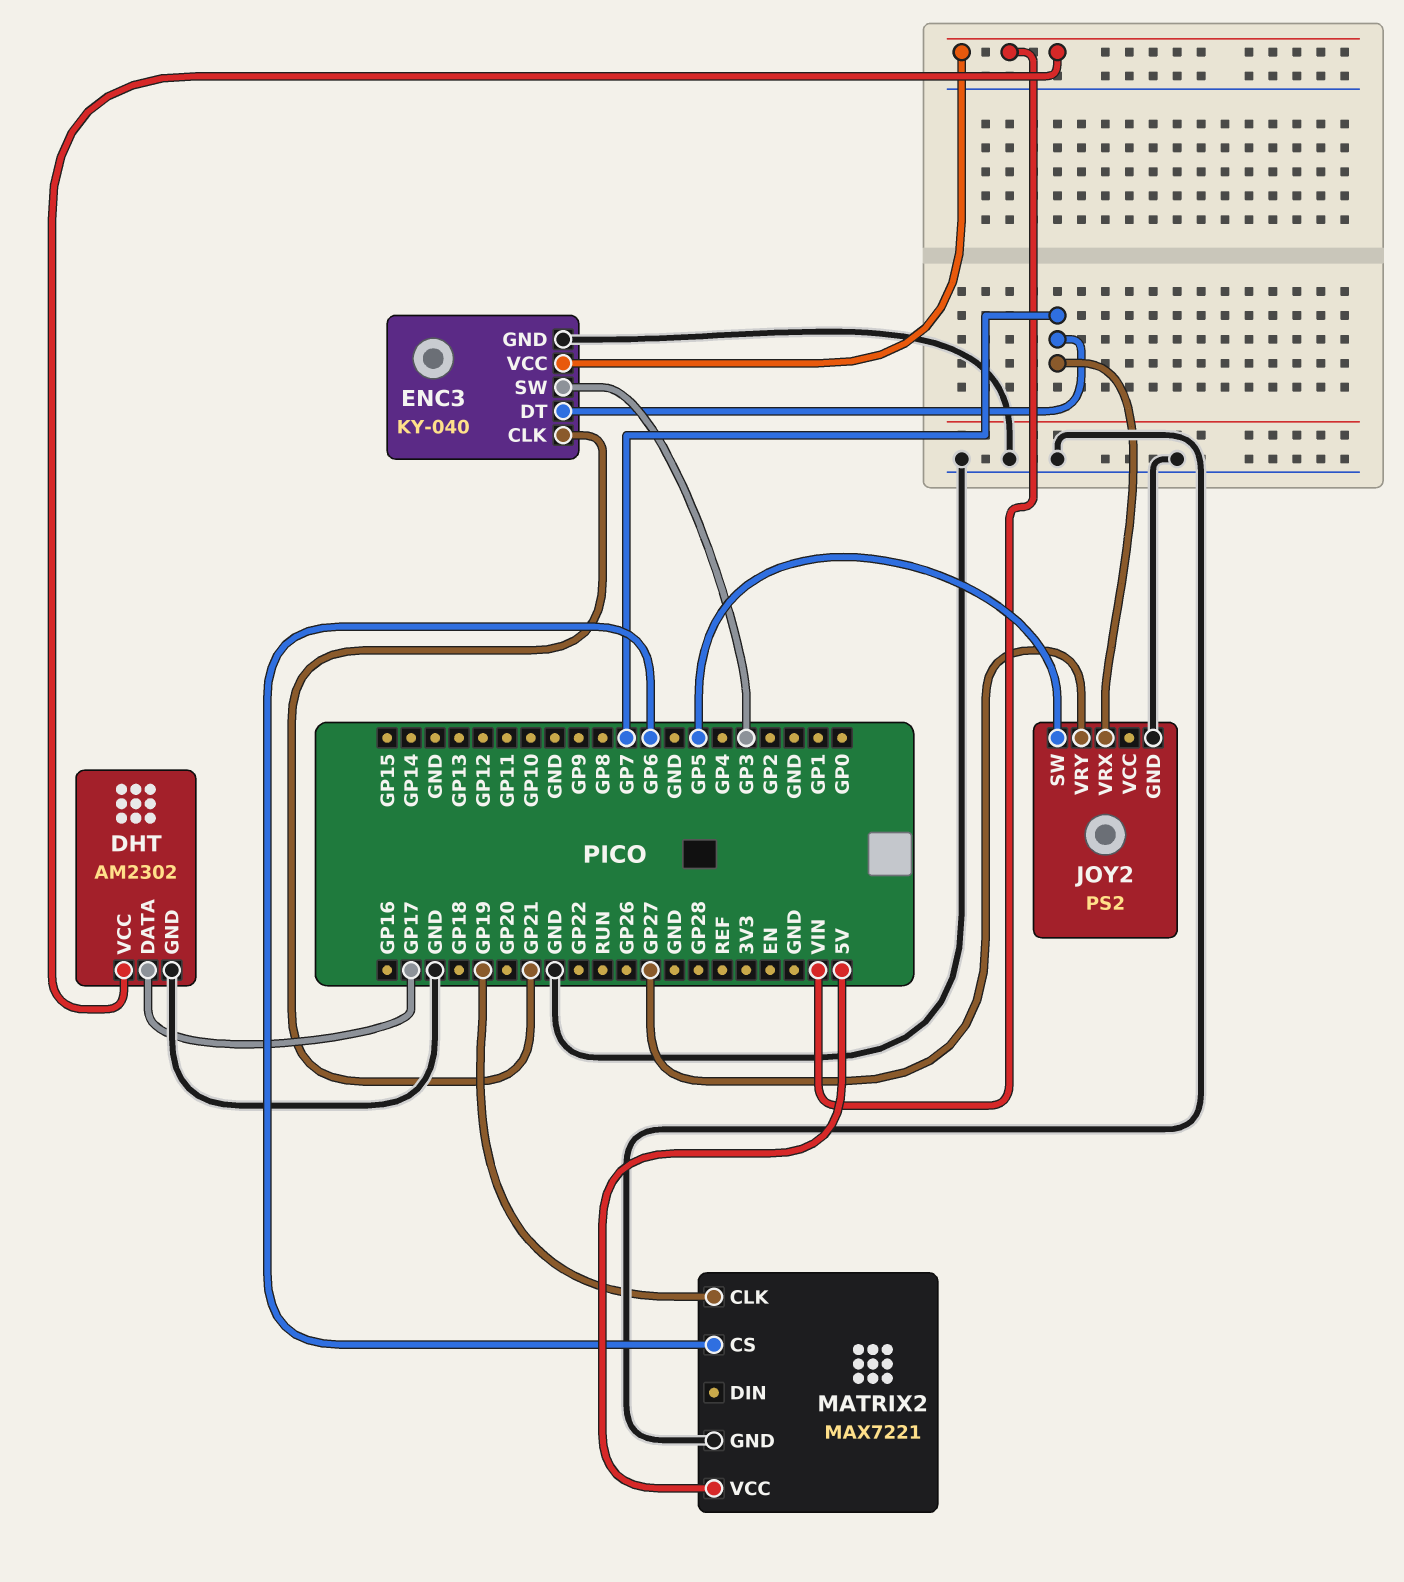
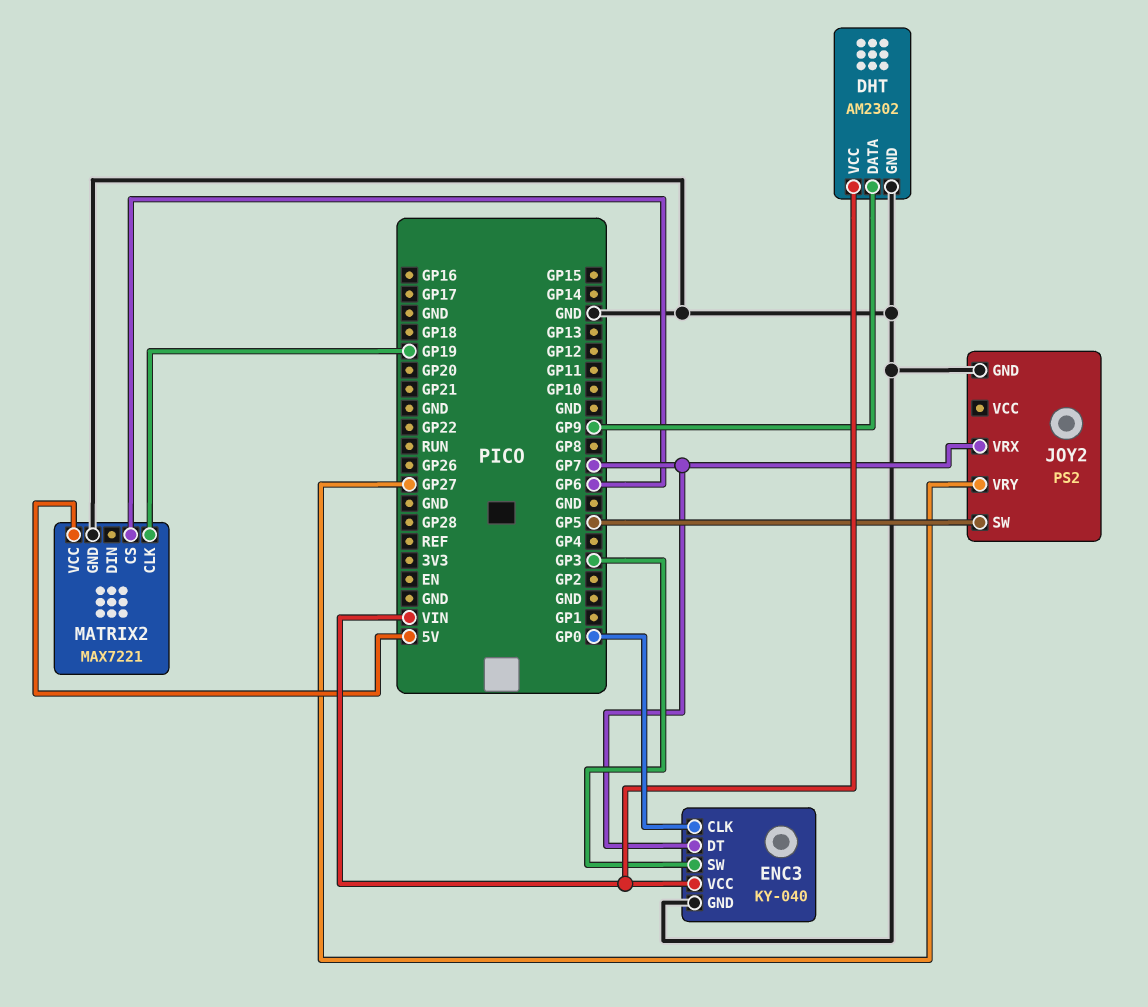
DHT pin DATA: GP17 -> GP9
ENC3 pin CLK: GP21 -> GP0

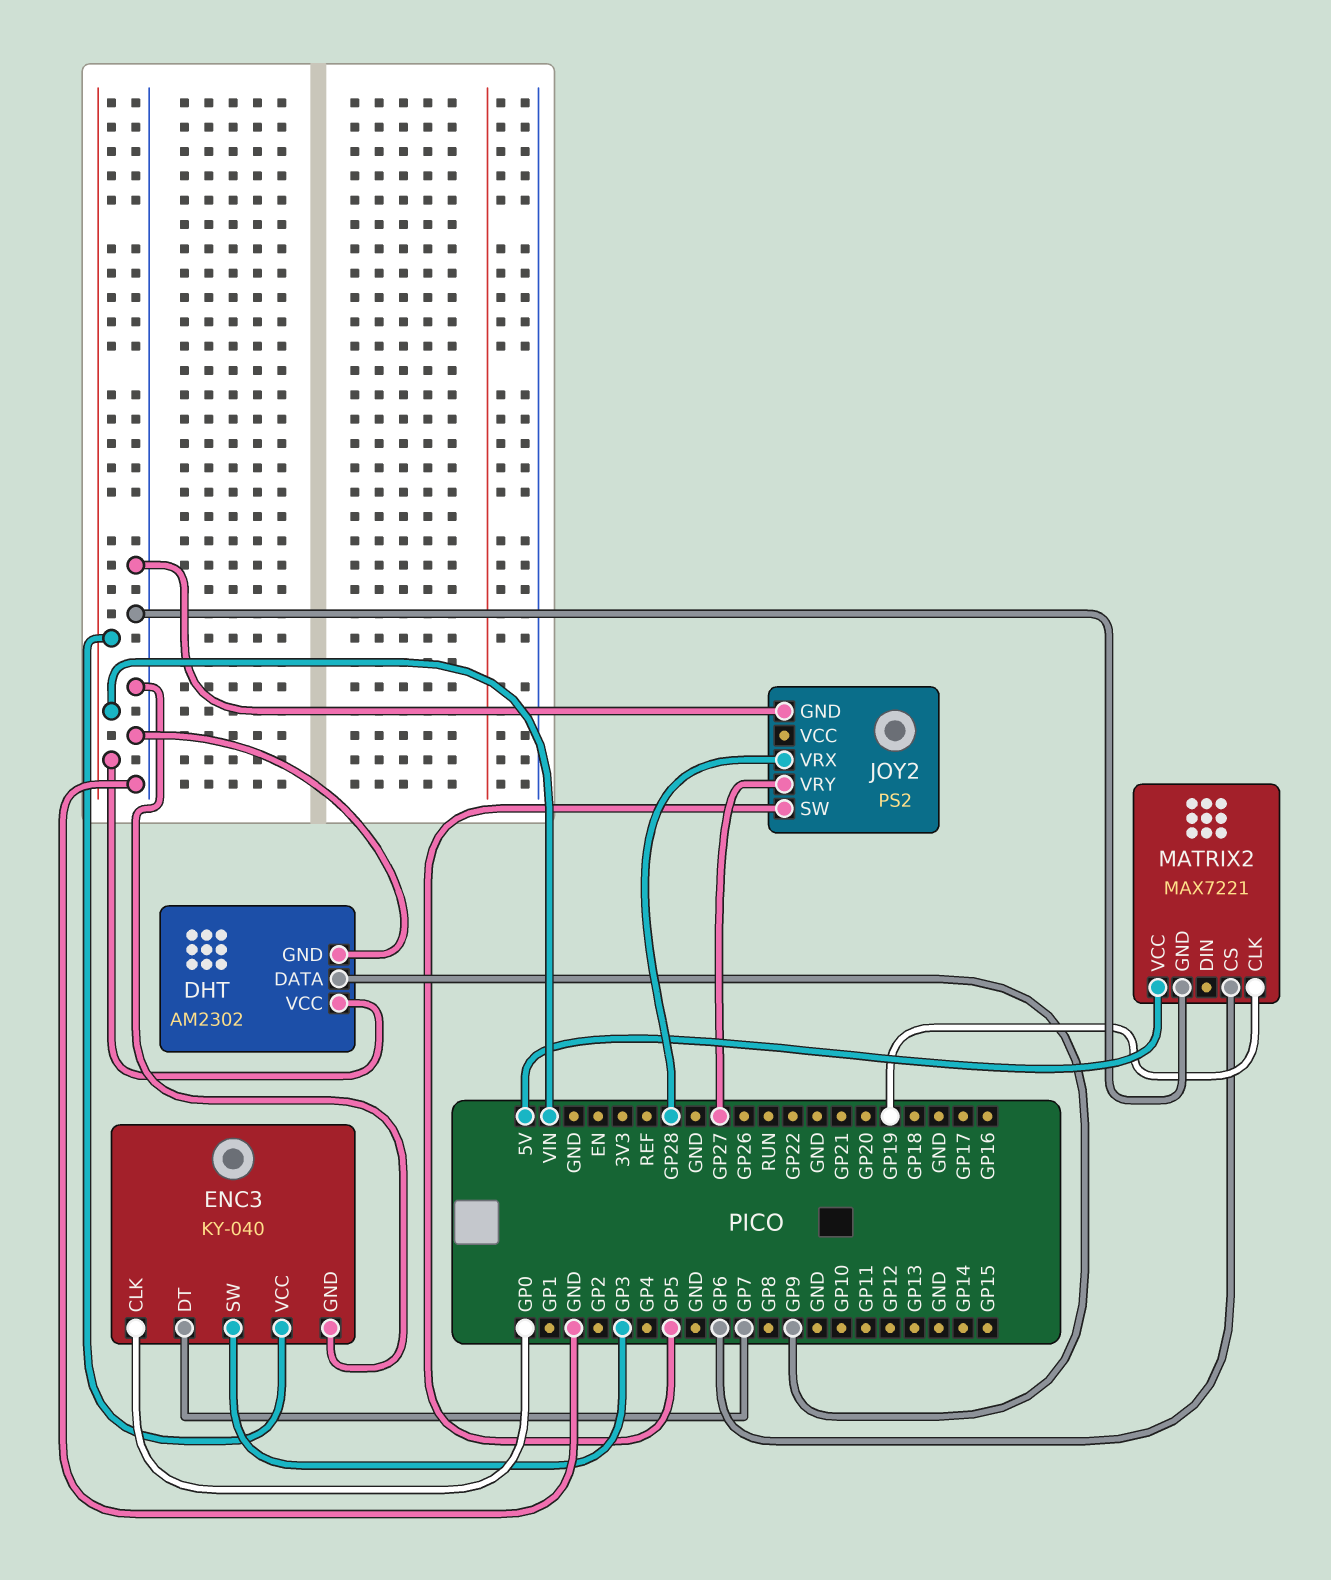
JOY2 pin VRX: GP7 -> GP28

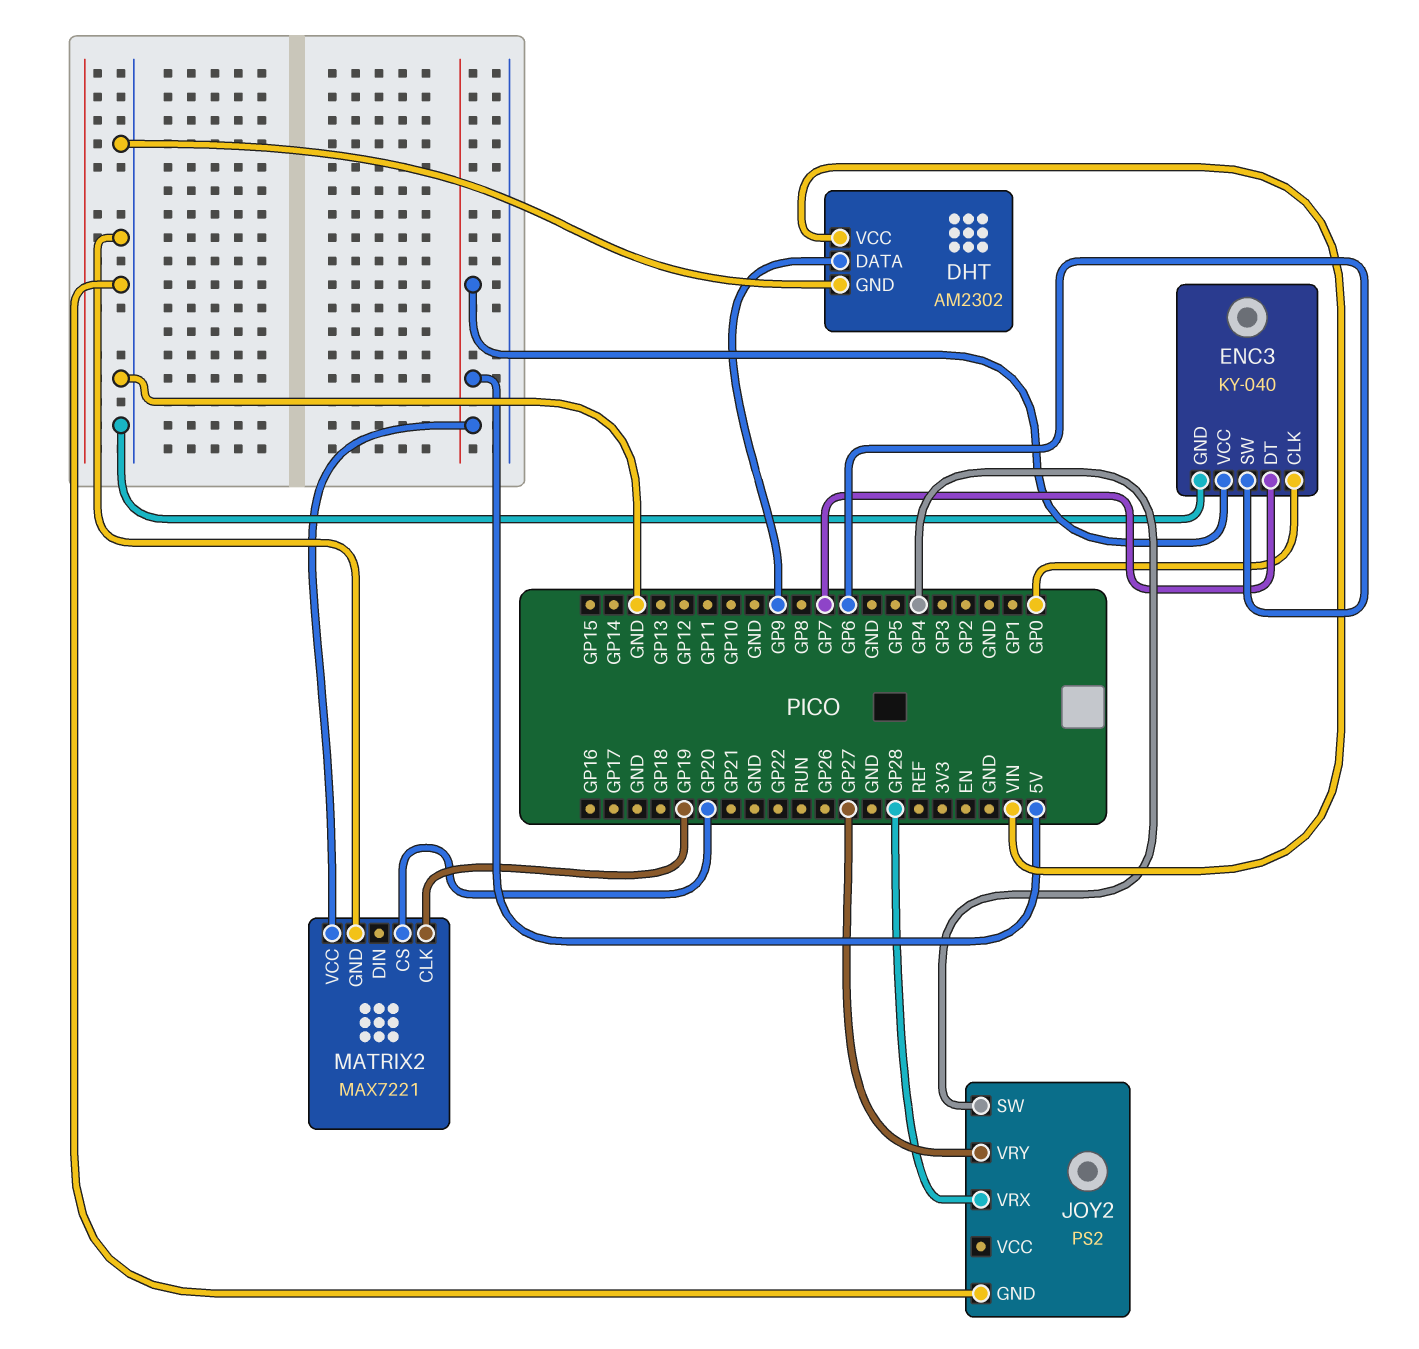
ENC3 pin SW: GP3 -> GP6
ENC3 pin VCC: VIN -> 5V
JOY2 pin SW: GP5 -> GP4
MATRIX2 pin CS: GP6 -> GP20

